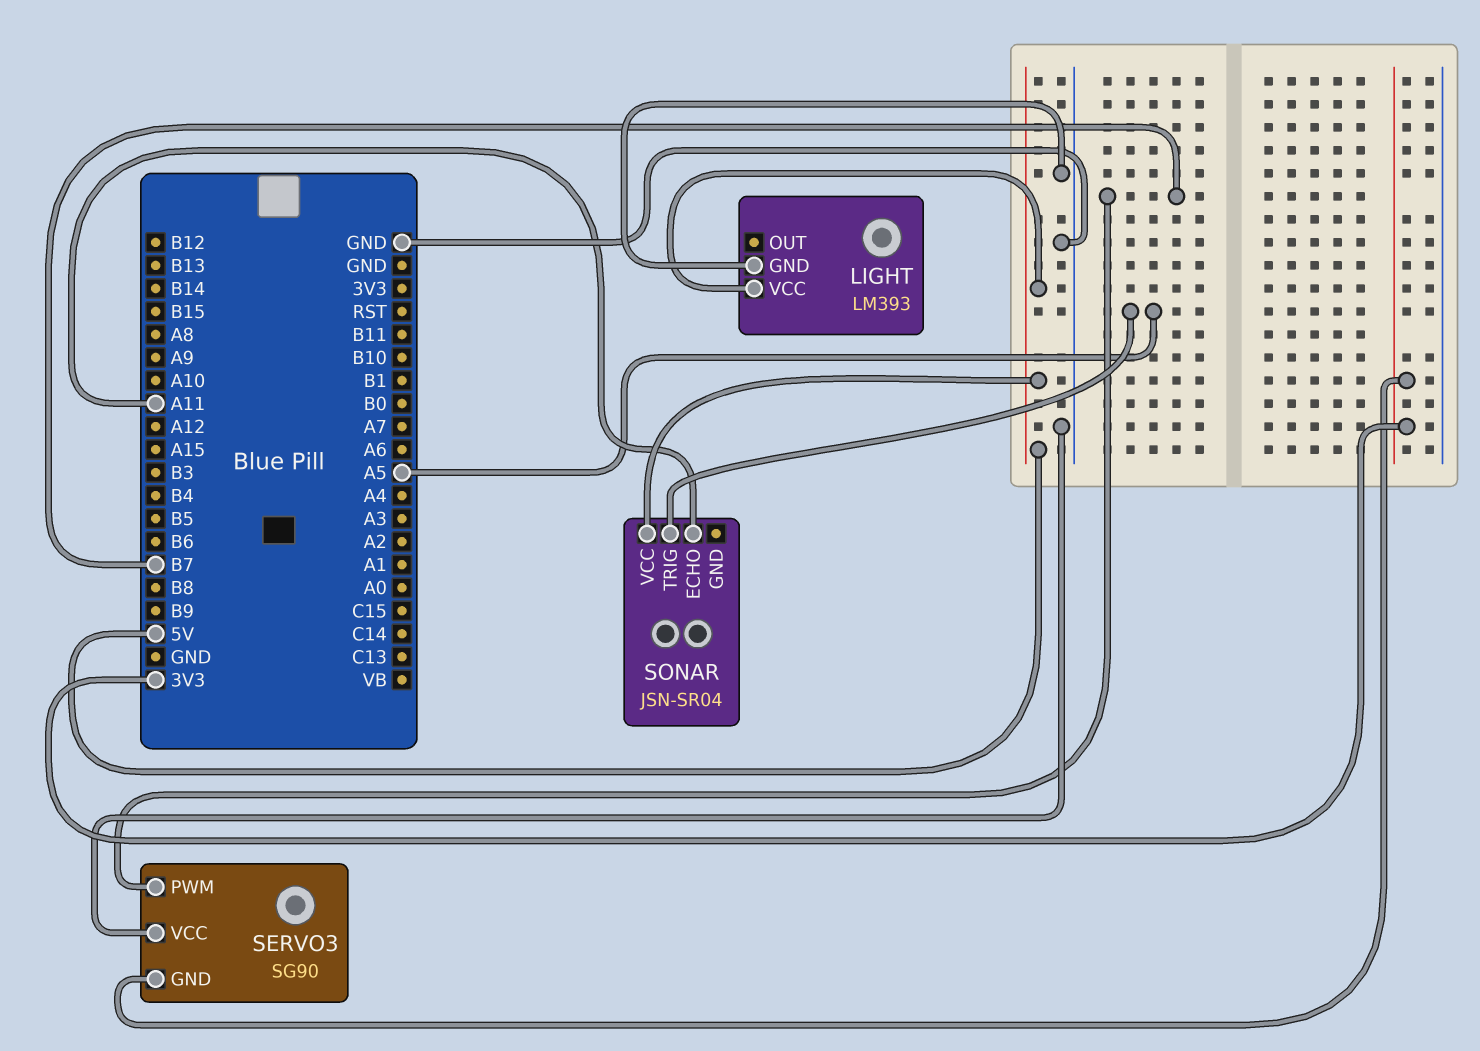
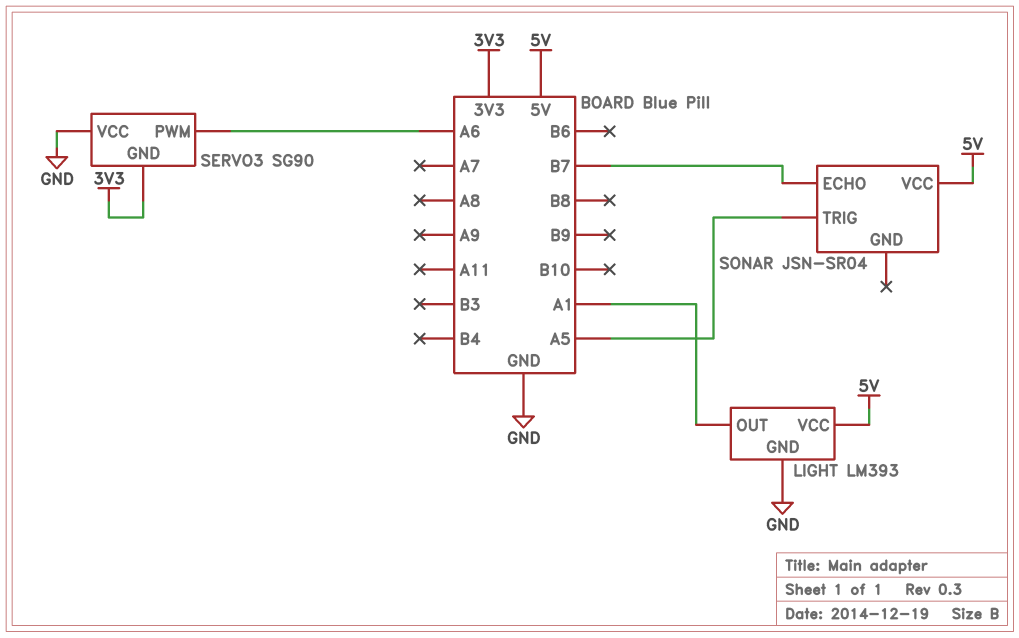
LIGHT pin OUT: none -> A1
SERVO3 pin PWM: B7 -> A6
SONAR pin ECHO: A11 -> B7

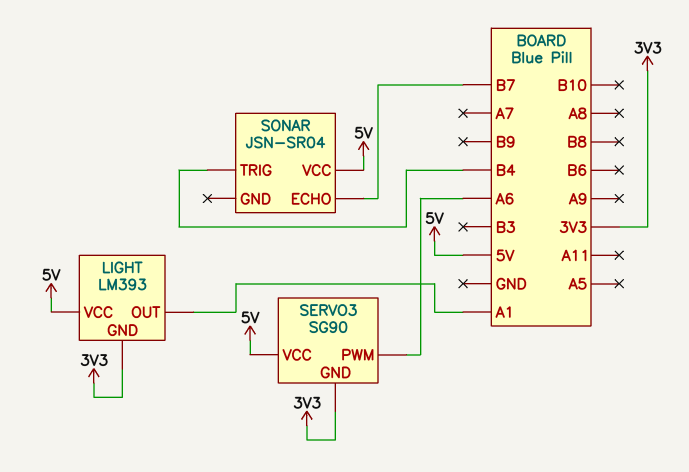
LIGHT pin GND: GND -> 3V3
SERVO3 pin VCC: GND -> 5V
SONAR pin TRIG: A5 -> B4

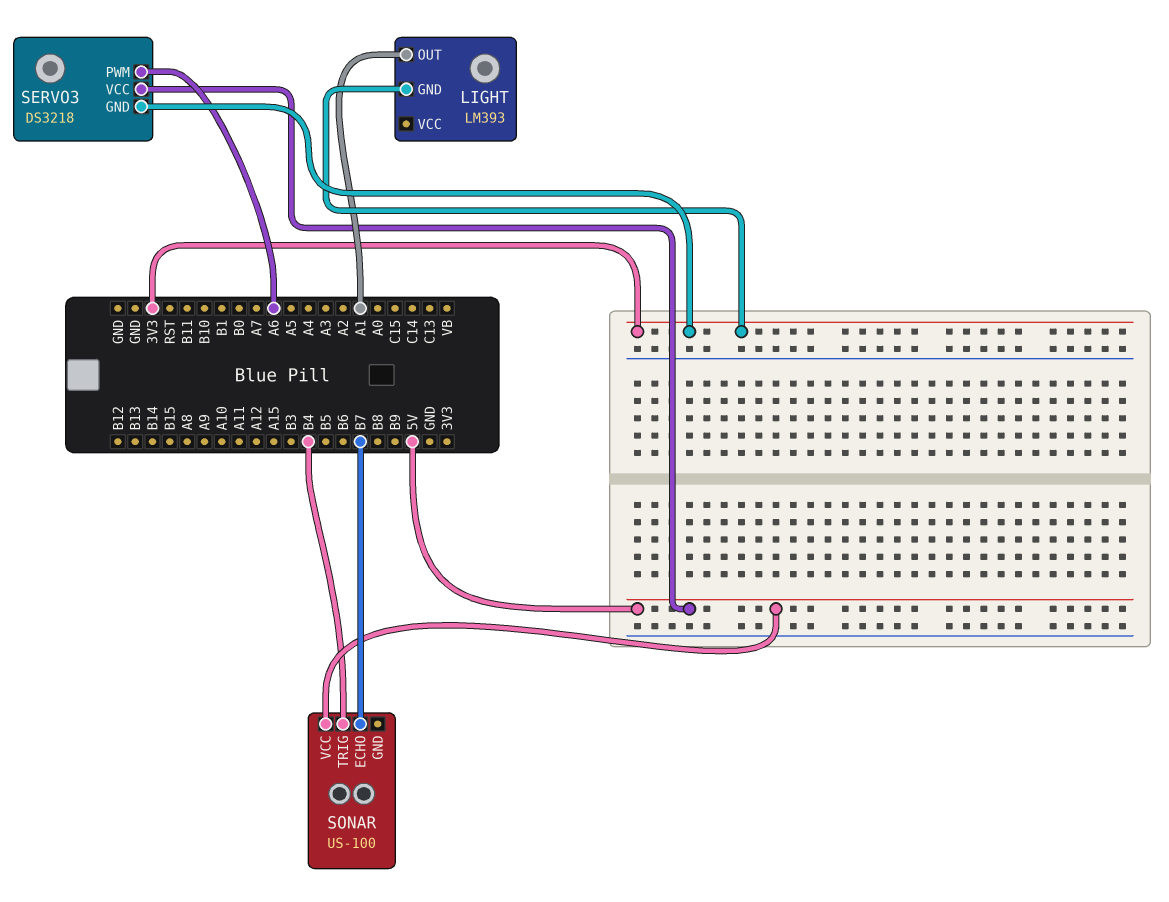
LIGHT pin VCC: 5V -> none
SERVO3: SG90 -> DS3218
SONAR: JSN-SR04 -> US-100

